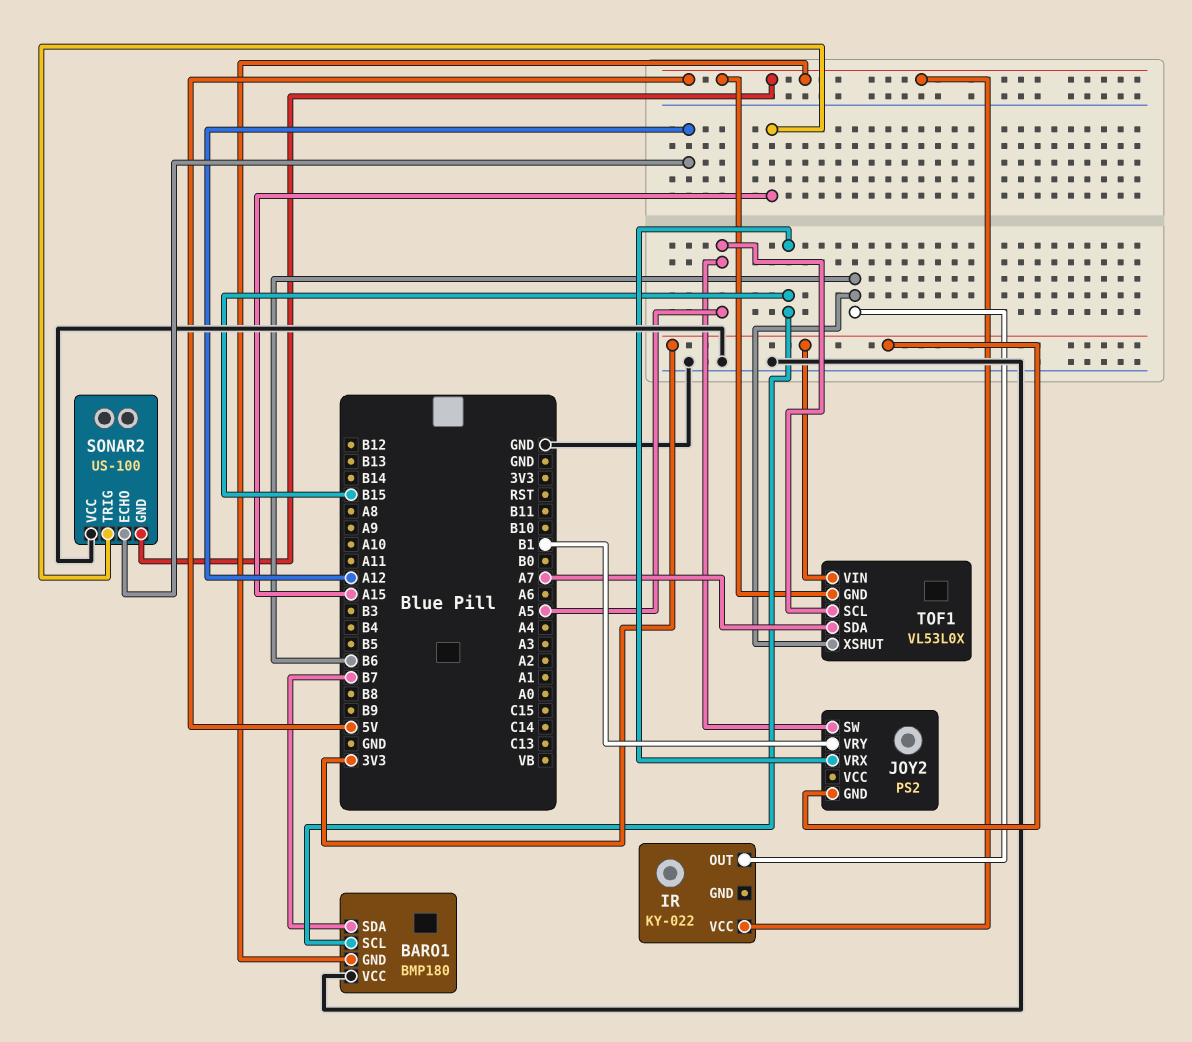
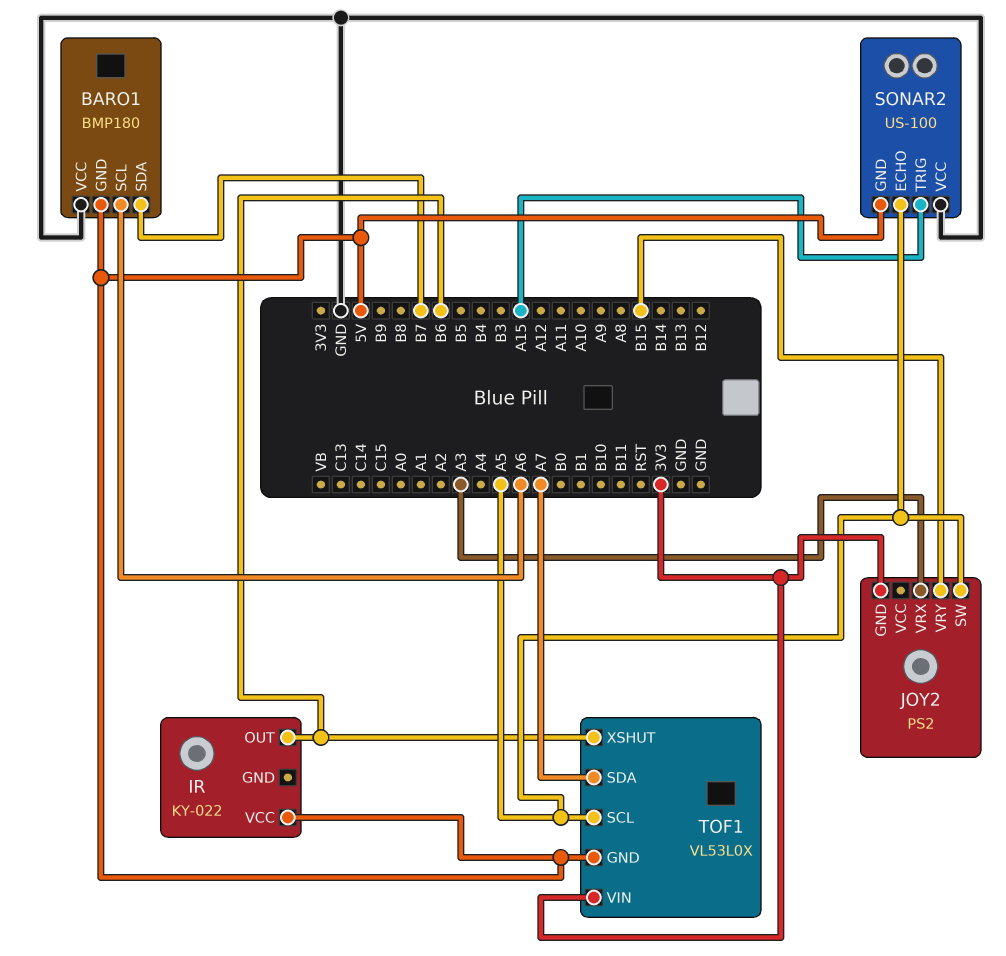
BARO1 pin SCL: B15 -> A6
JOY2 pin VRX: B15 -> A3
JOY2 pin VRY: B1 -> B15
SONAR2 pin ECHO: A12 -> A5

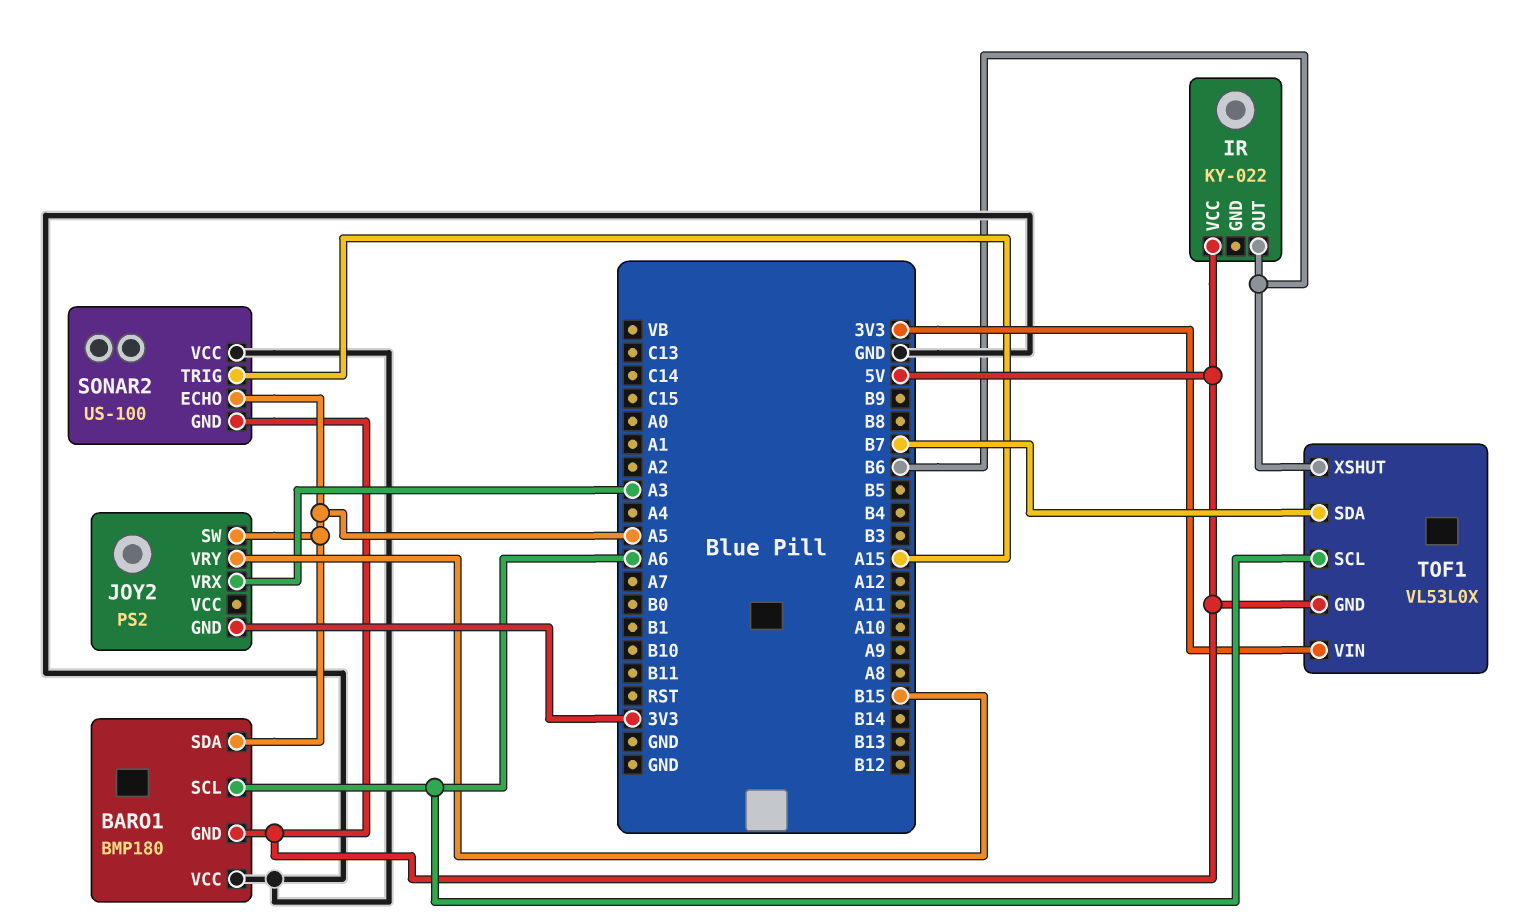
BARO1 pin SDA: B7 -> A5
TOF1 pin SCL: A5 -> A6
TOF1 pin SDA: A7 -> B7

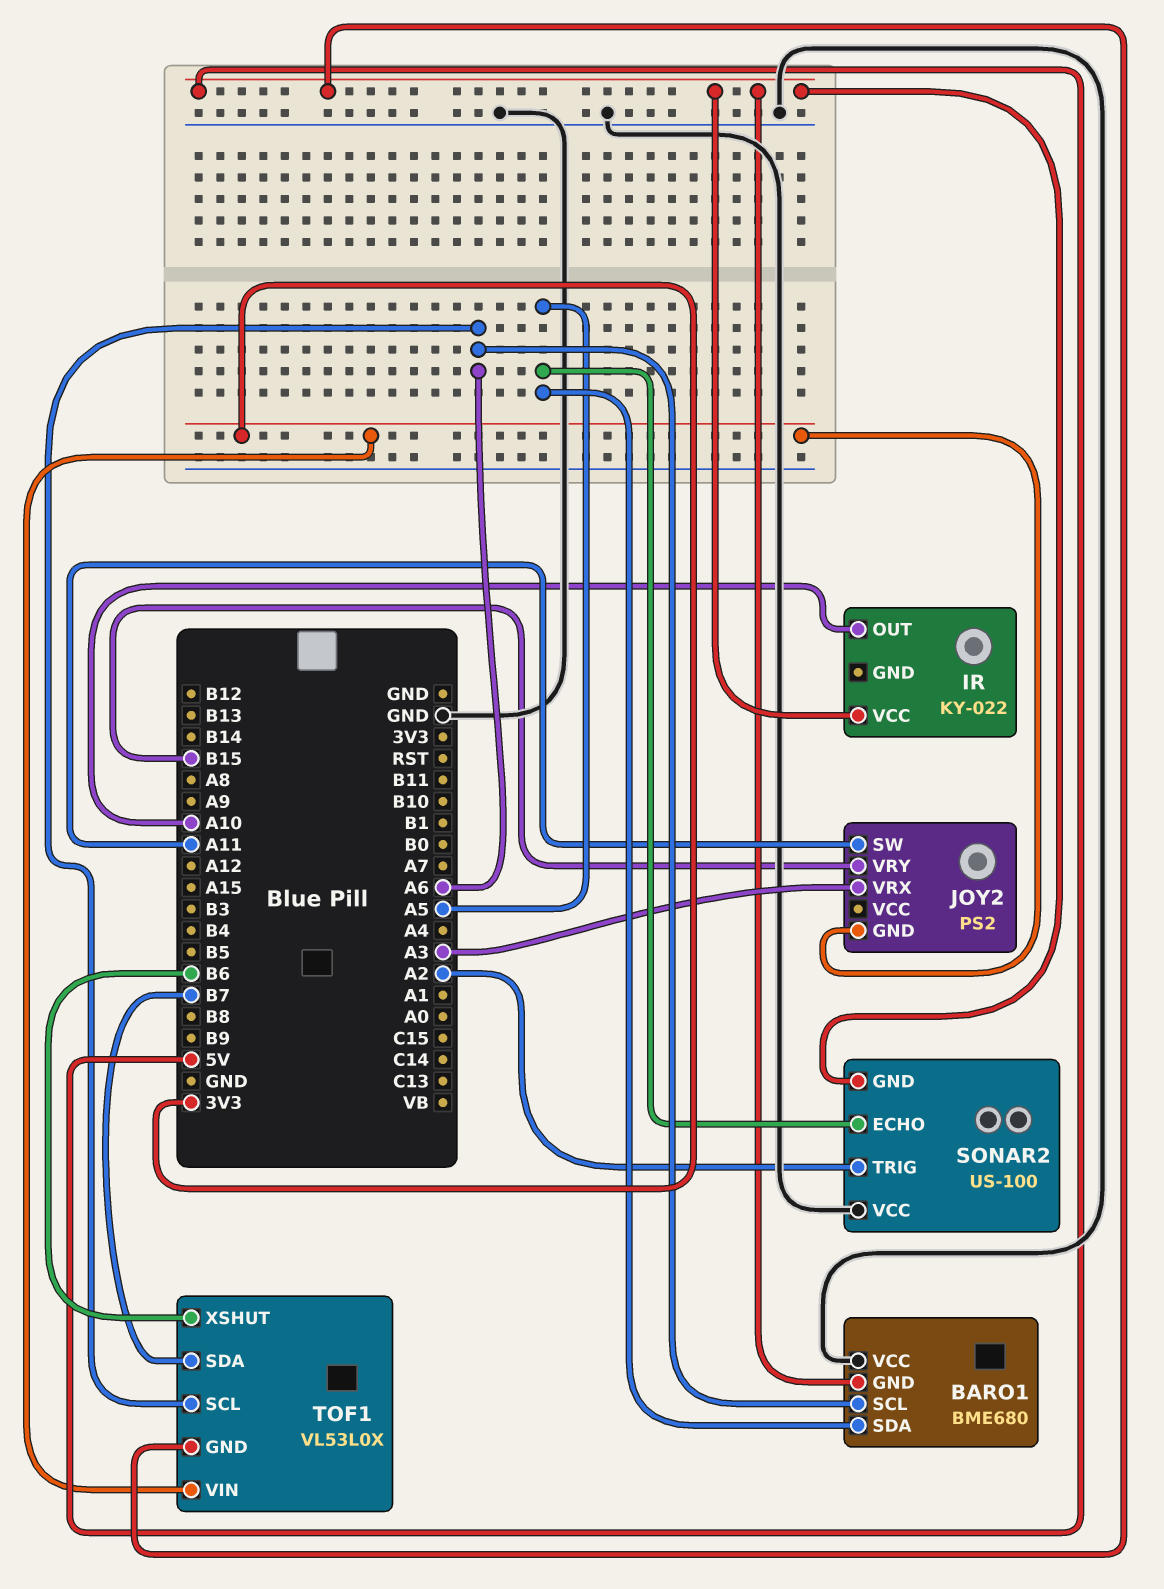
BARO1: BMP180 -> BME680
IR pin OUT: B6 -> A10
JOY2 pin SW: A5 -> A11
SONAR2 pin TRIG: A15 -> A2

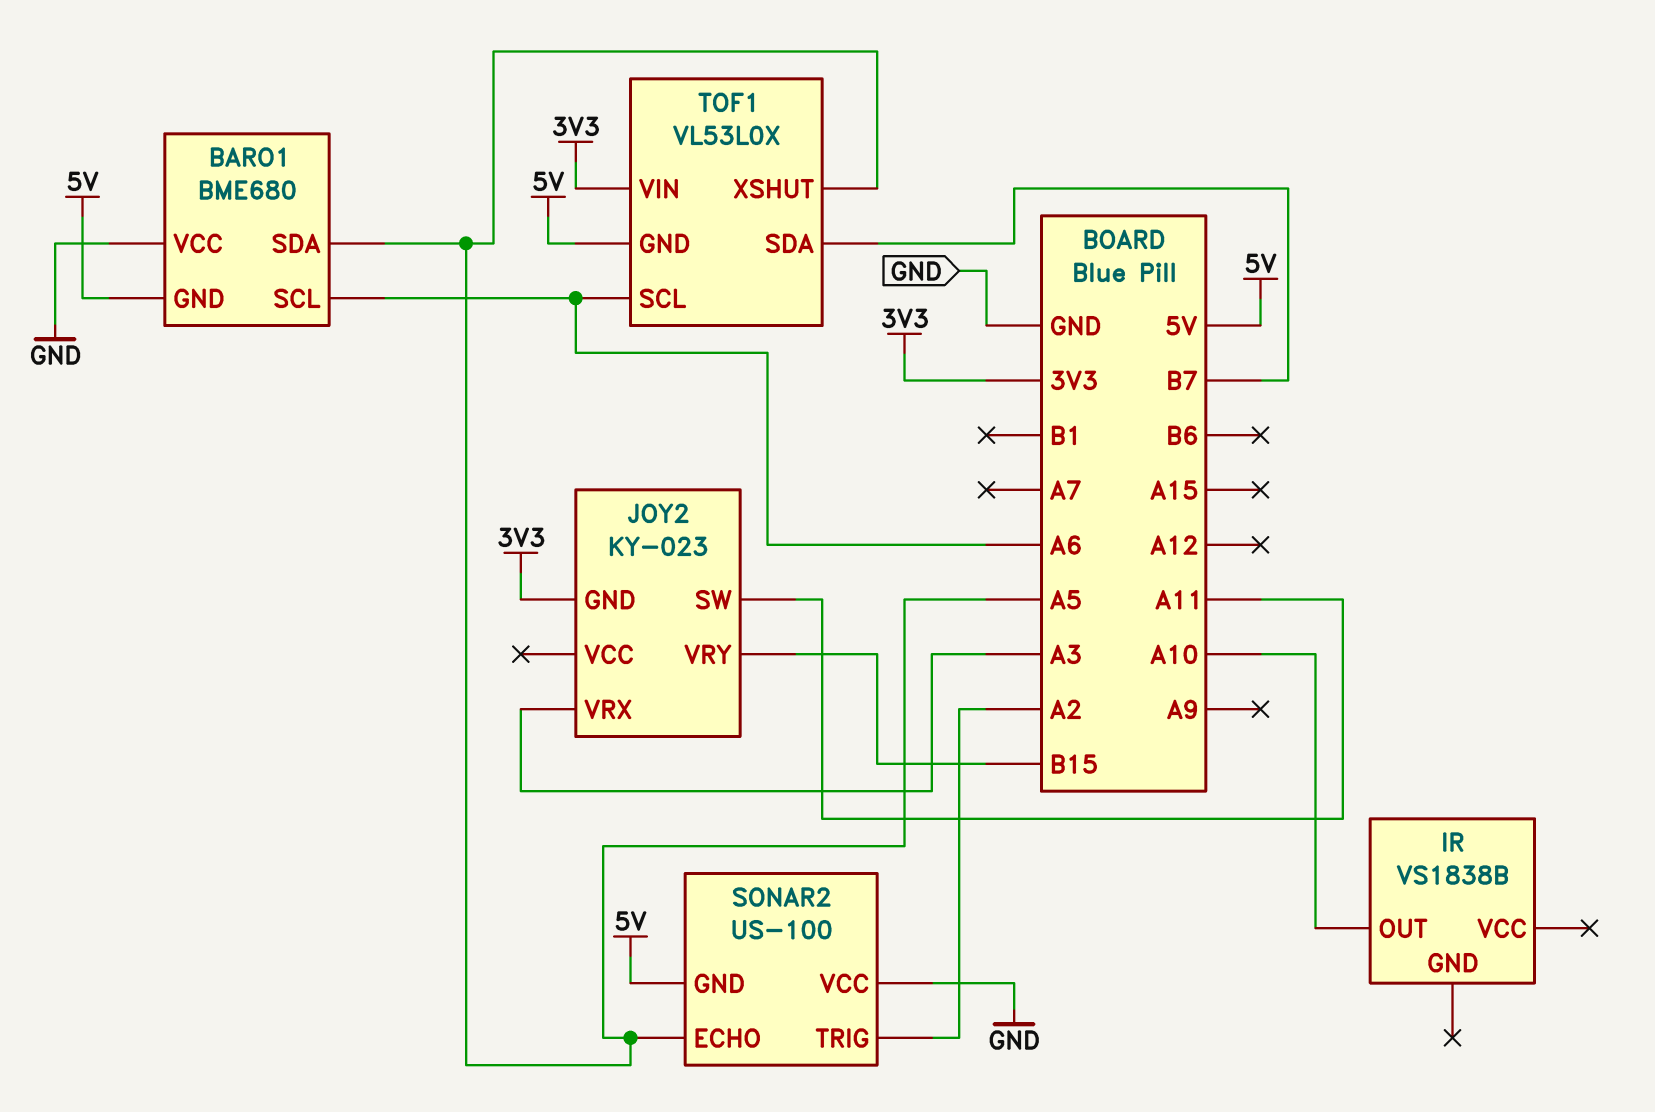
IR: KY-022 -> VS1838B
IR pin VCC: 5V -> none
JOY2: PS2 -> KY-023
TOF1 pin XSHUT: B6 -> A5

